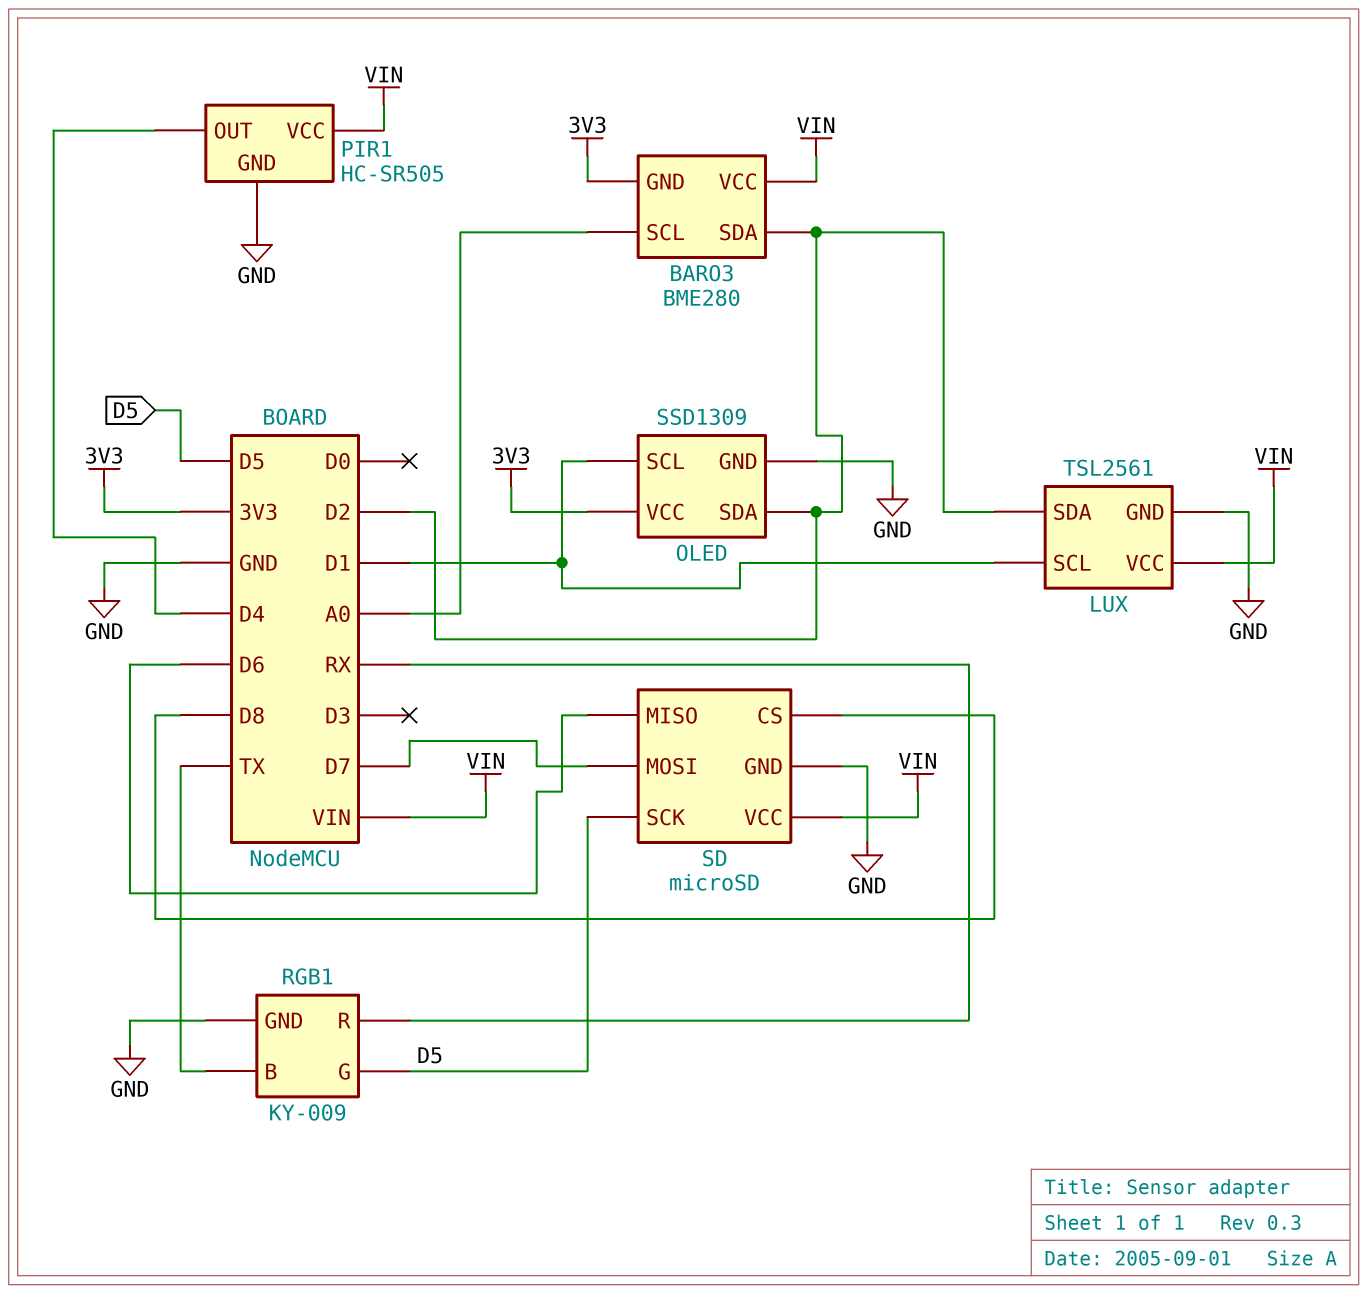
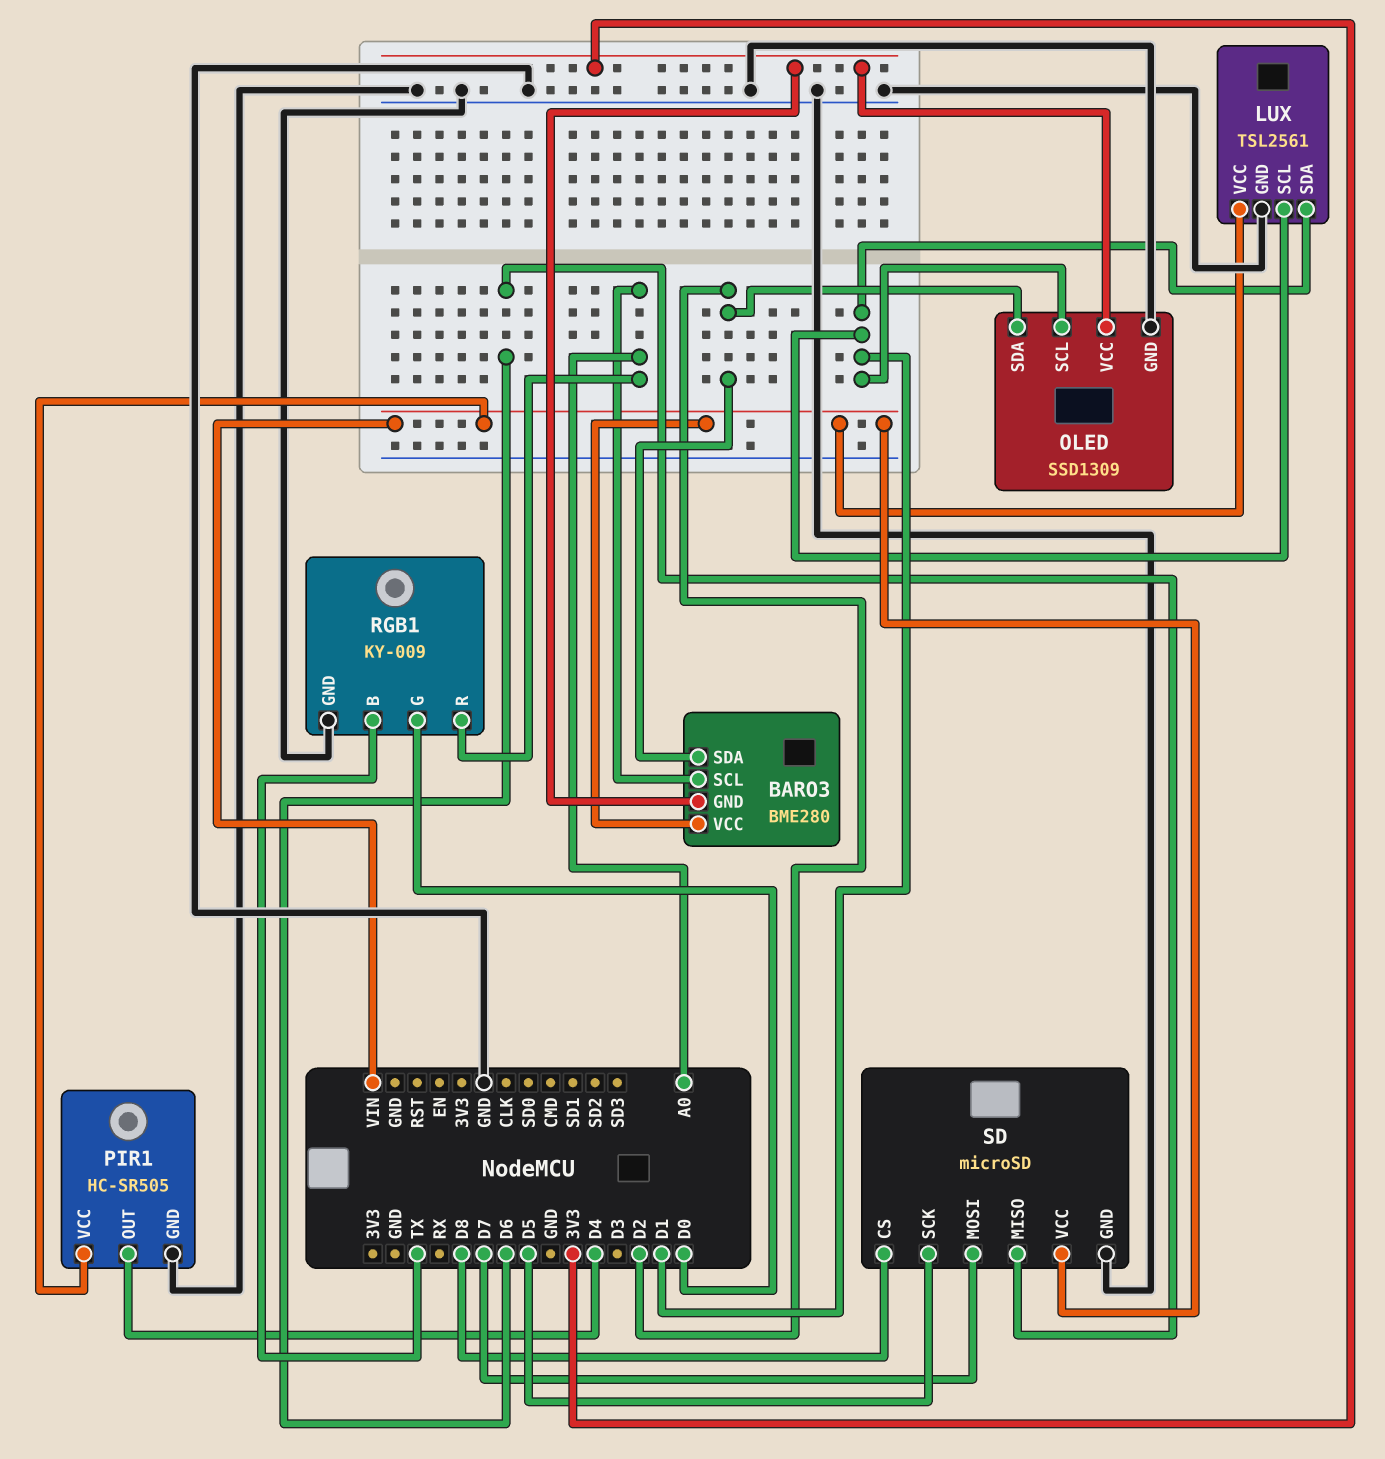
LUX pin SDA: D2 -> D1
RGB1 pin G: D5 -> D0
RGB1 pin R: RX -> A0

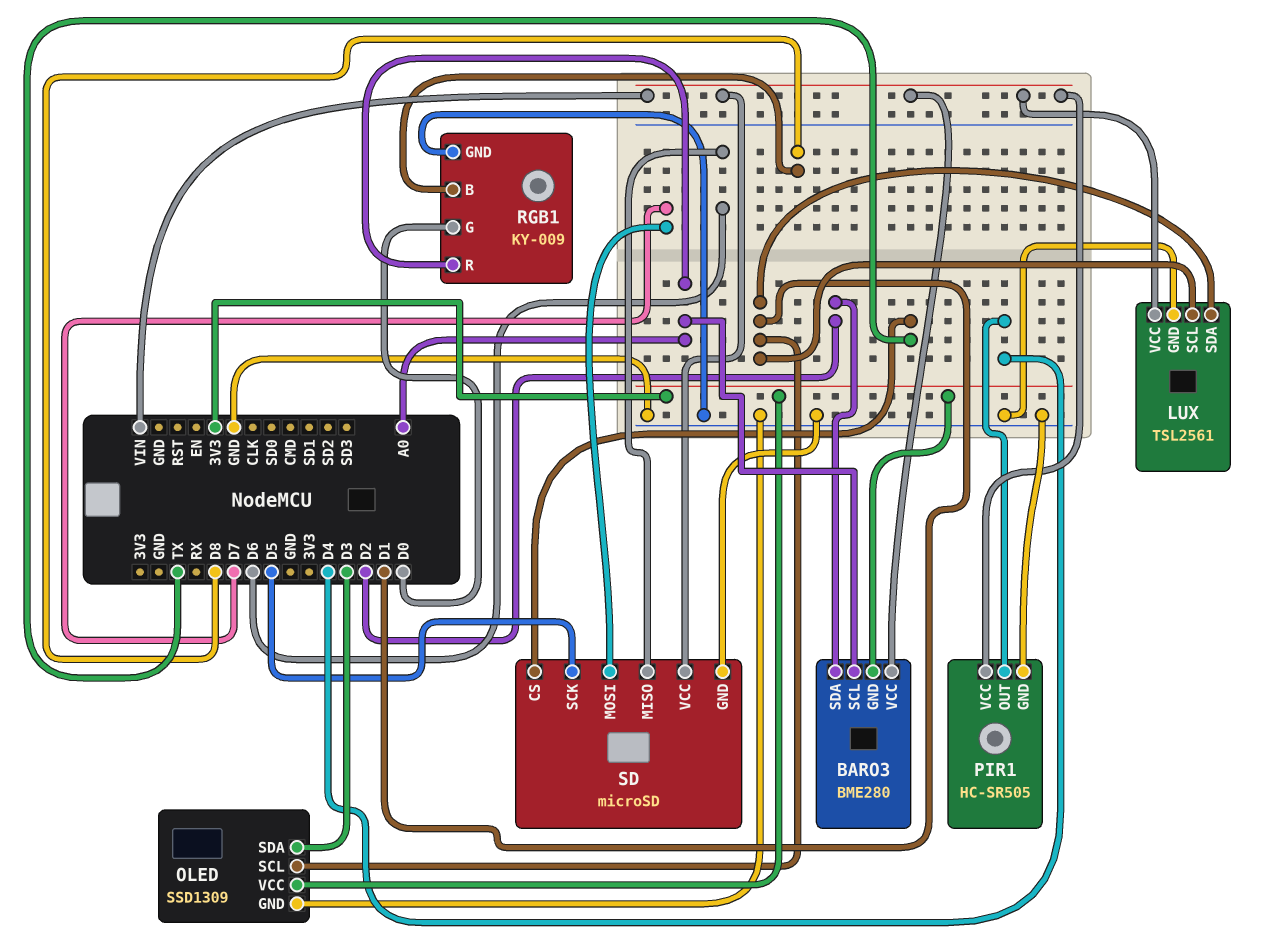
OLED pin SDA: D2 -> D3
RGB1 pin B: TX -> D8
SD pin CS: D8 -> TX

